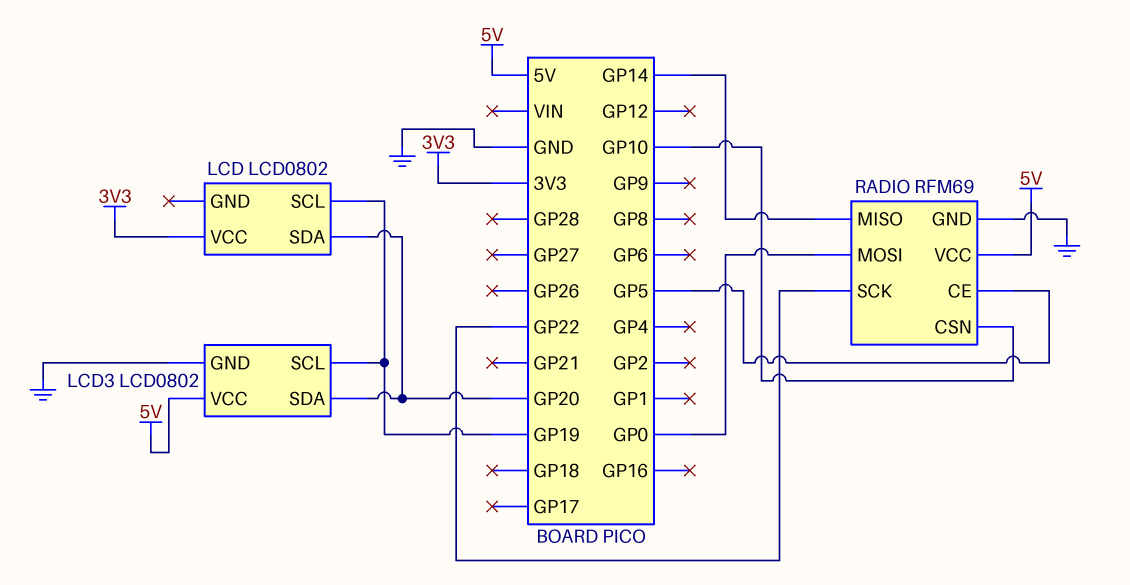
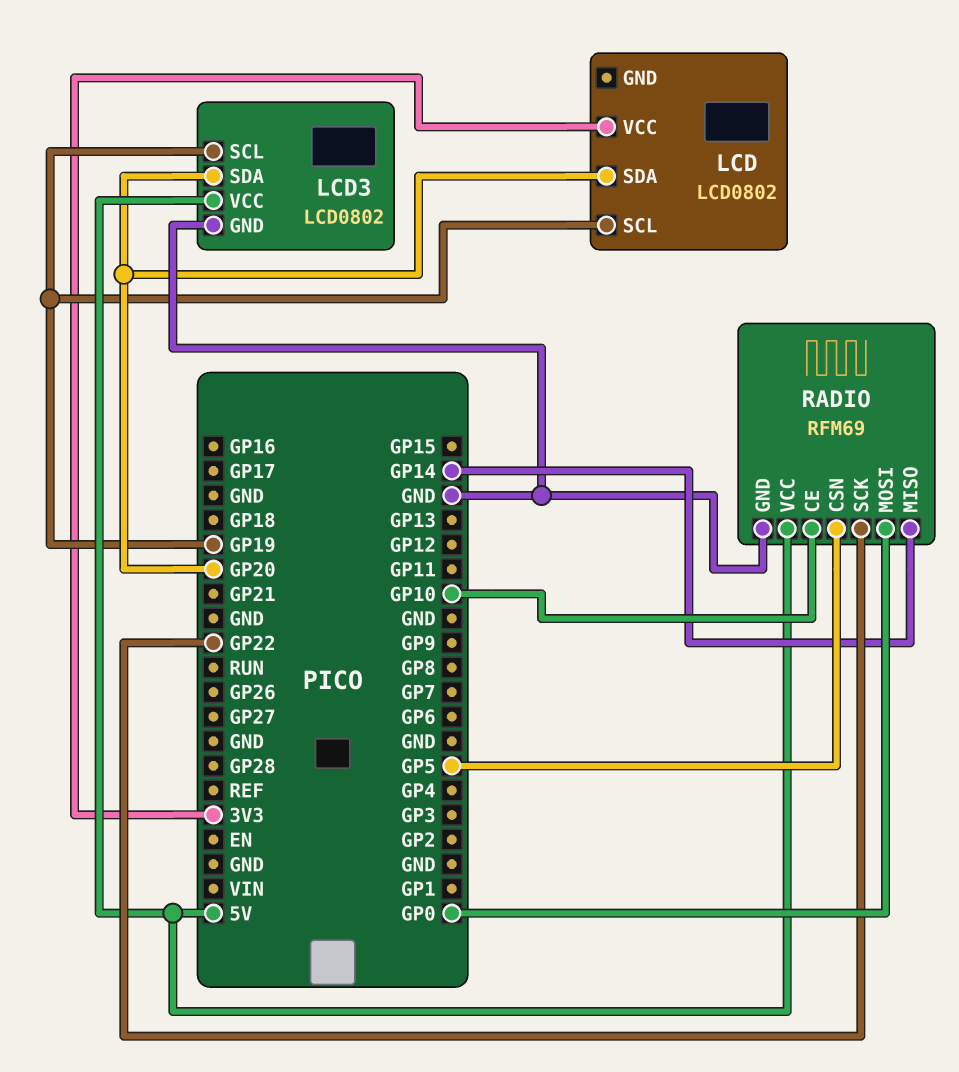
RADIO pin CE: GP5 -> GP10
RADIO pin CSN: GP10 -> GP5

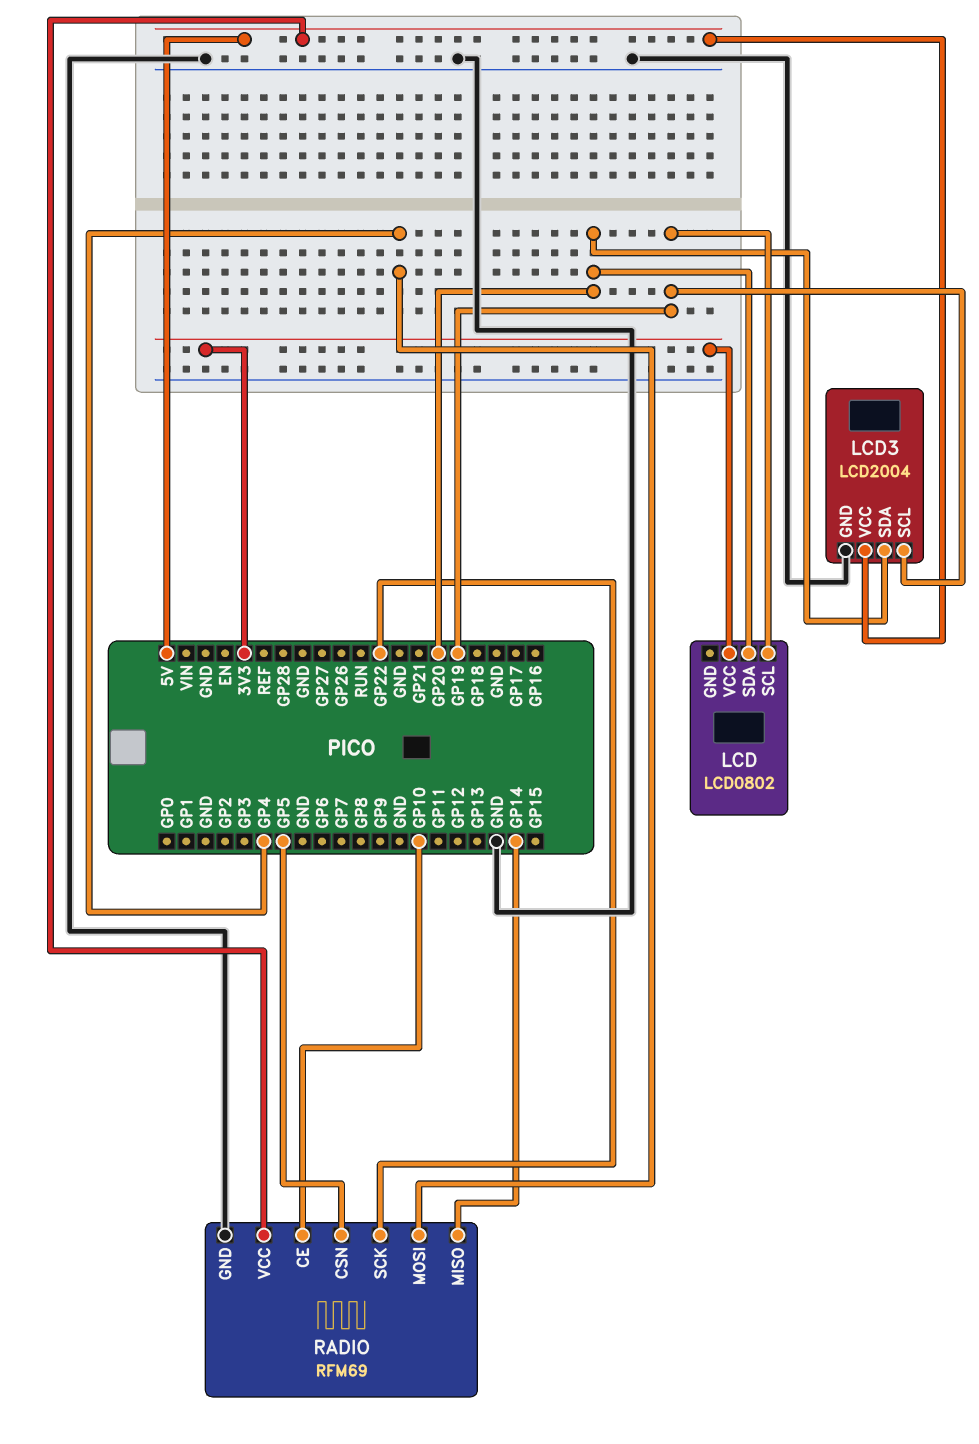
LCD3: LCD0802 -> LCD2004
RADIO pin MOSI: GP0 -> GP4

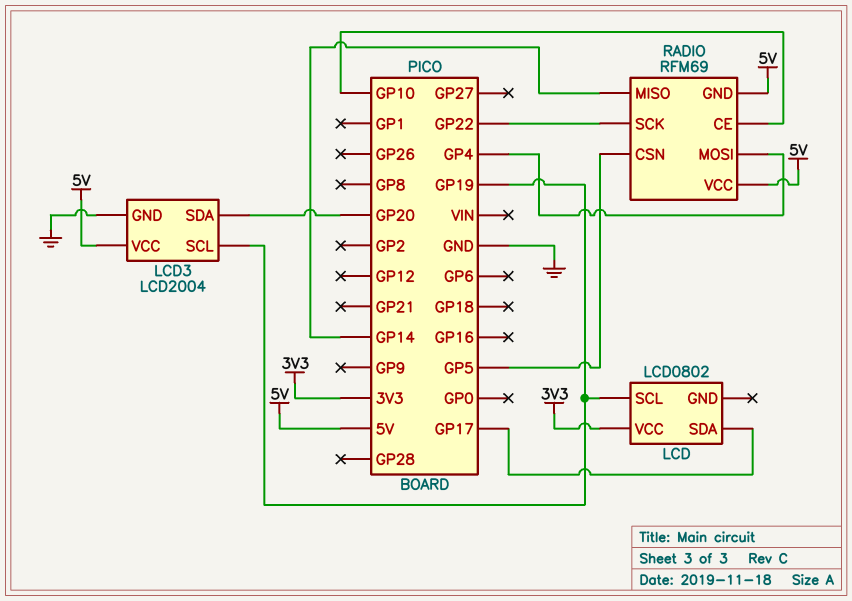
LCD pin SDA: GP20 -> GP17
RADIO pin GND: GND -> 5V

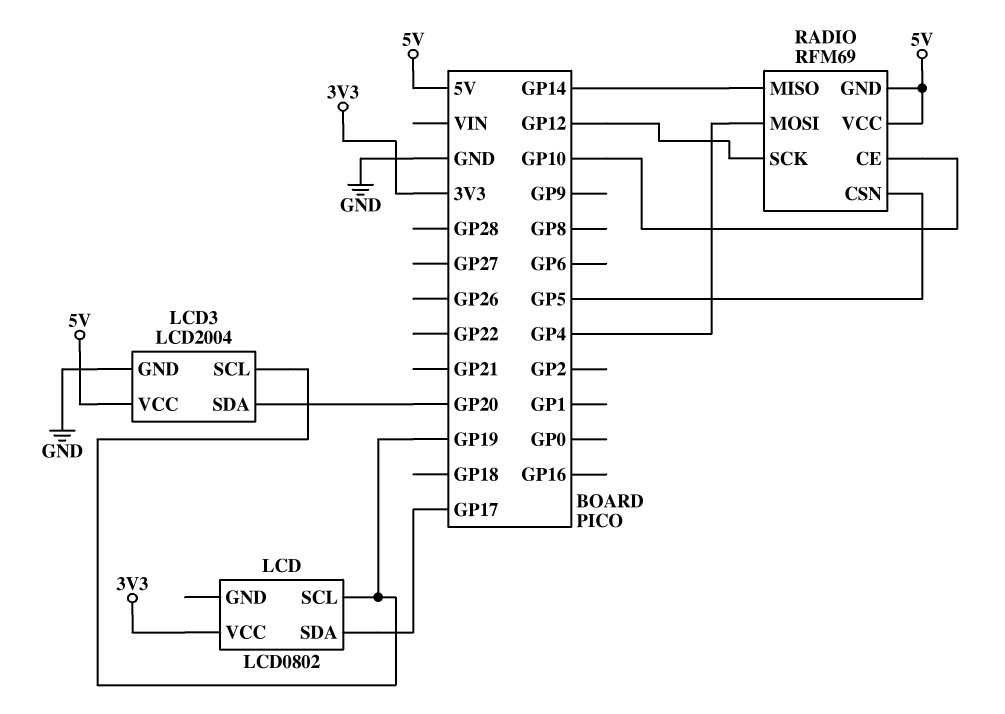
RADIO pin SCK: GP22 -> GP12

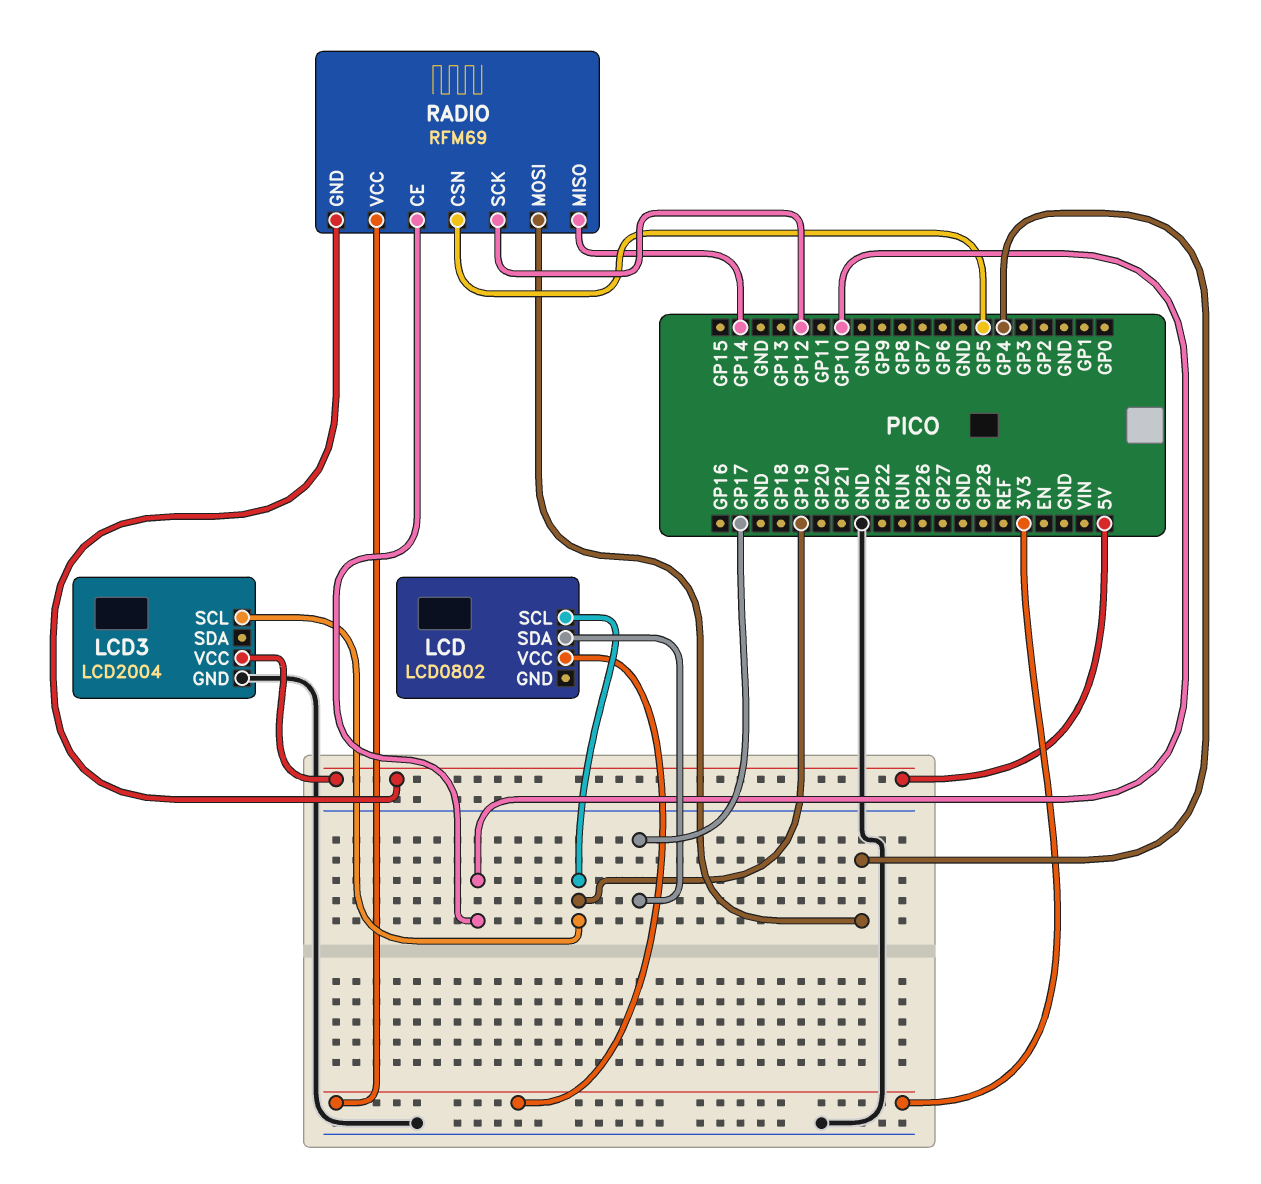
LCD3 pin SDA: GP20 -> none
RADIO pin VCC: 5V -> 3V3

